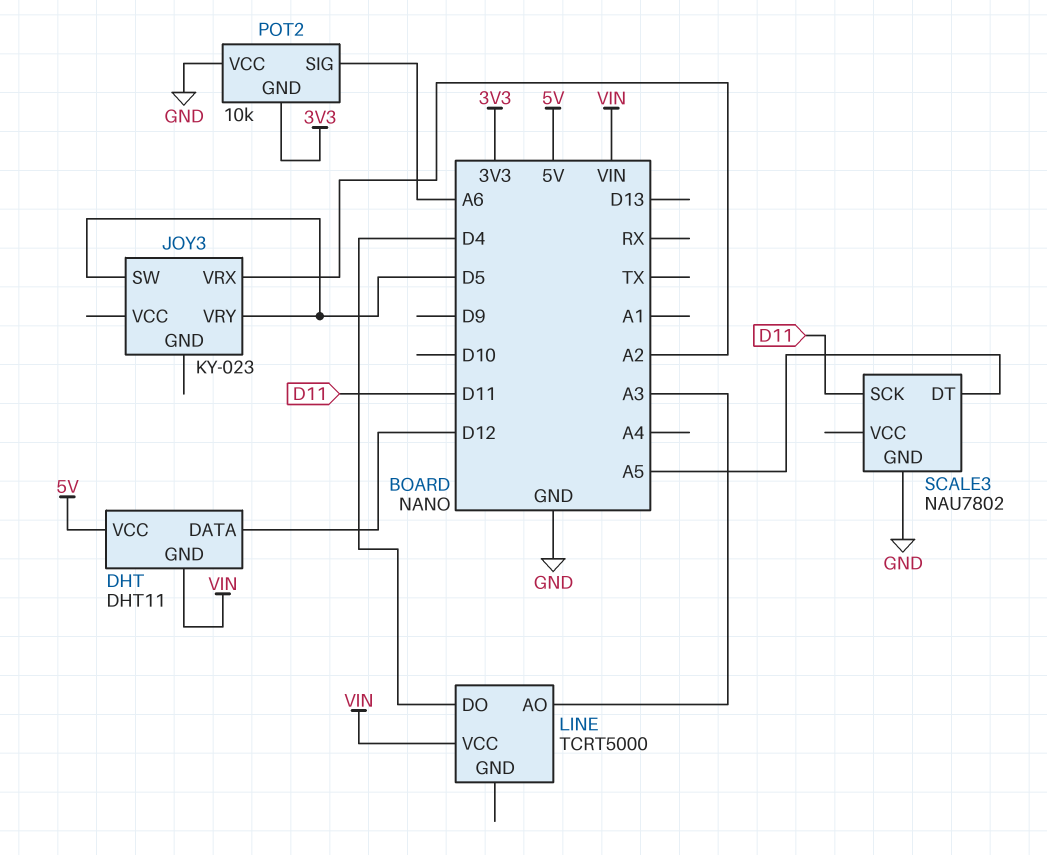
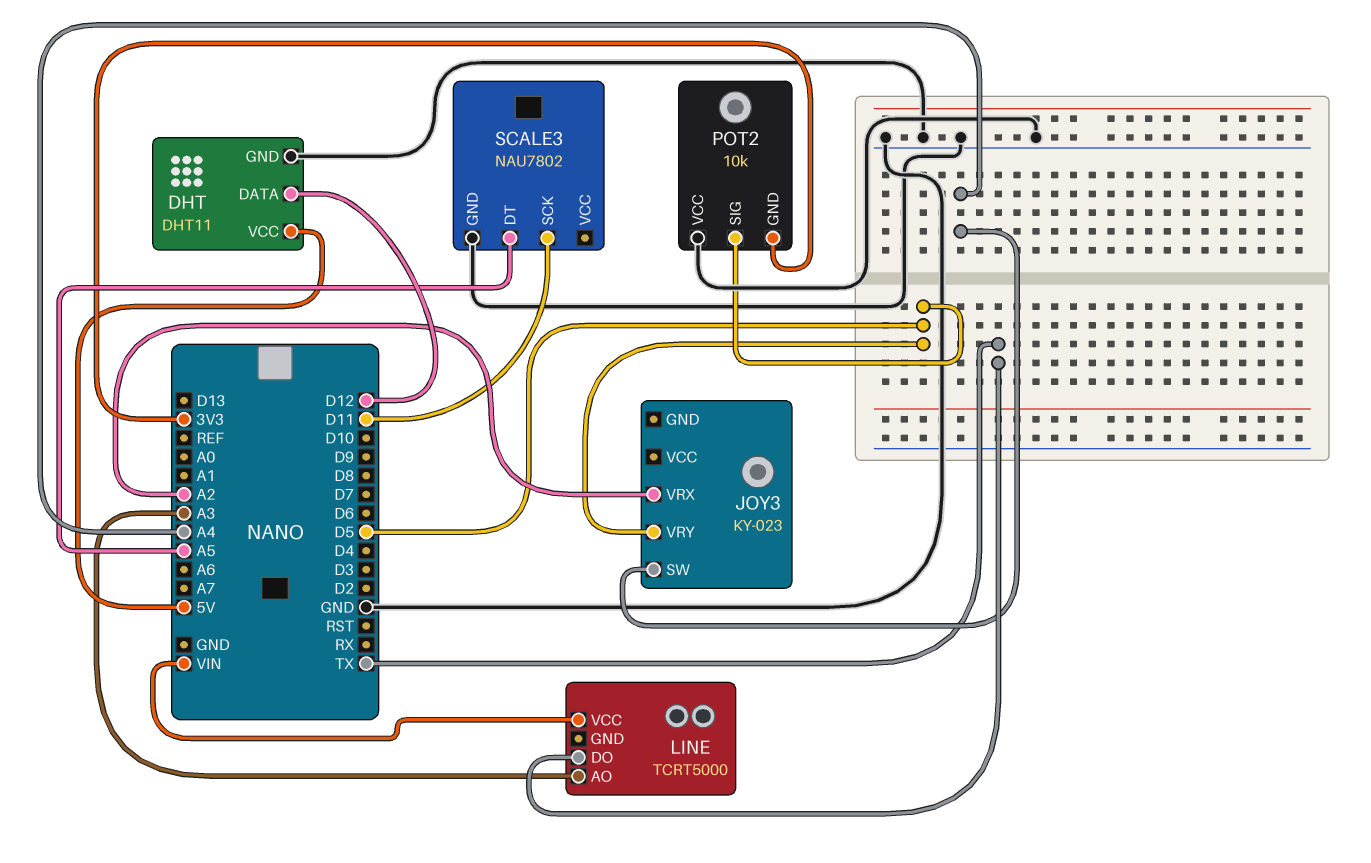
DHT pin GND: VIN -> GND
JOY3 pin SW: D5 -> A4
LINE pin DO: D4 -> TX
POT2 pin SIG: A6 -> D5

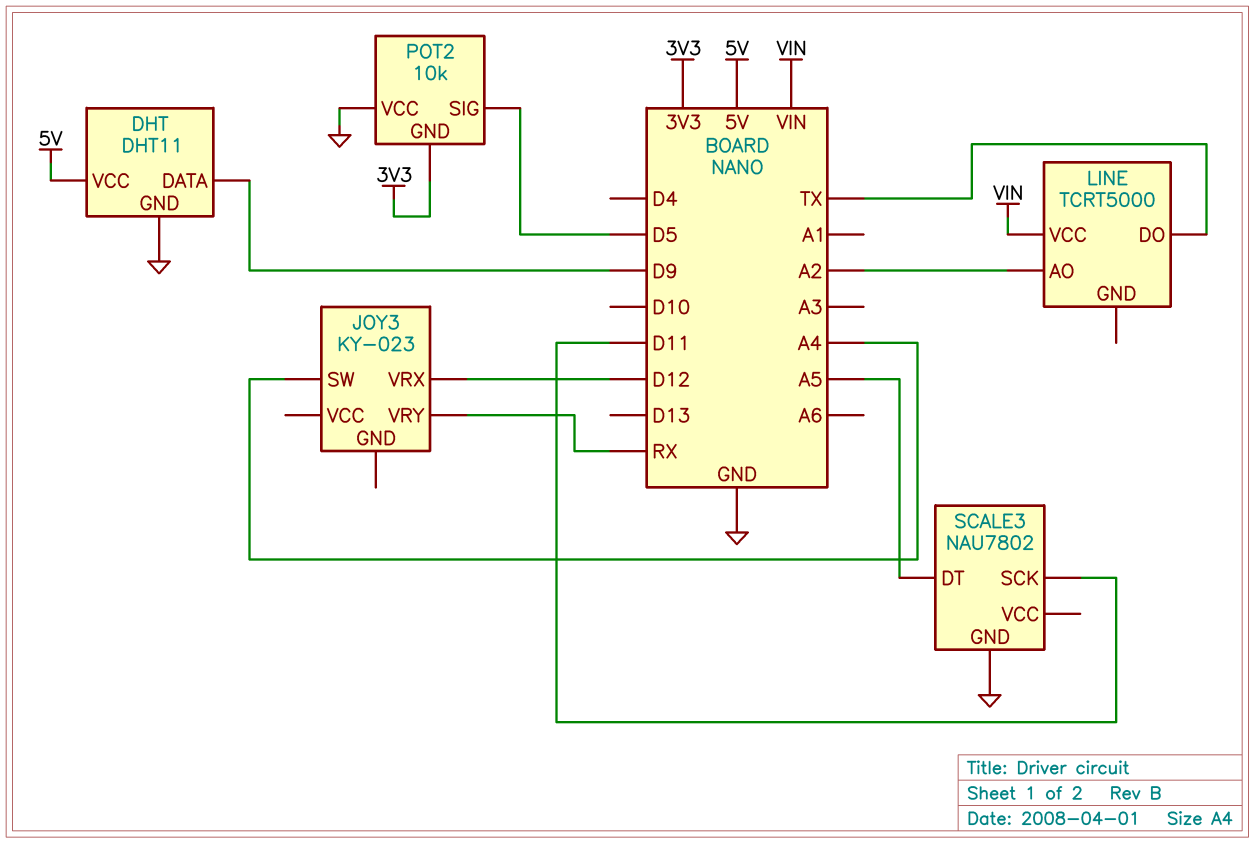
DHT pin DATA: D12 -> D9
JOY3 pin VRX: A2 -> D12
JOY3 pin VRY: D5 -> RX
LINE pin AO: A3 -> A2

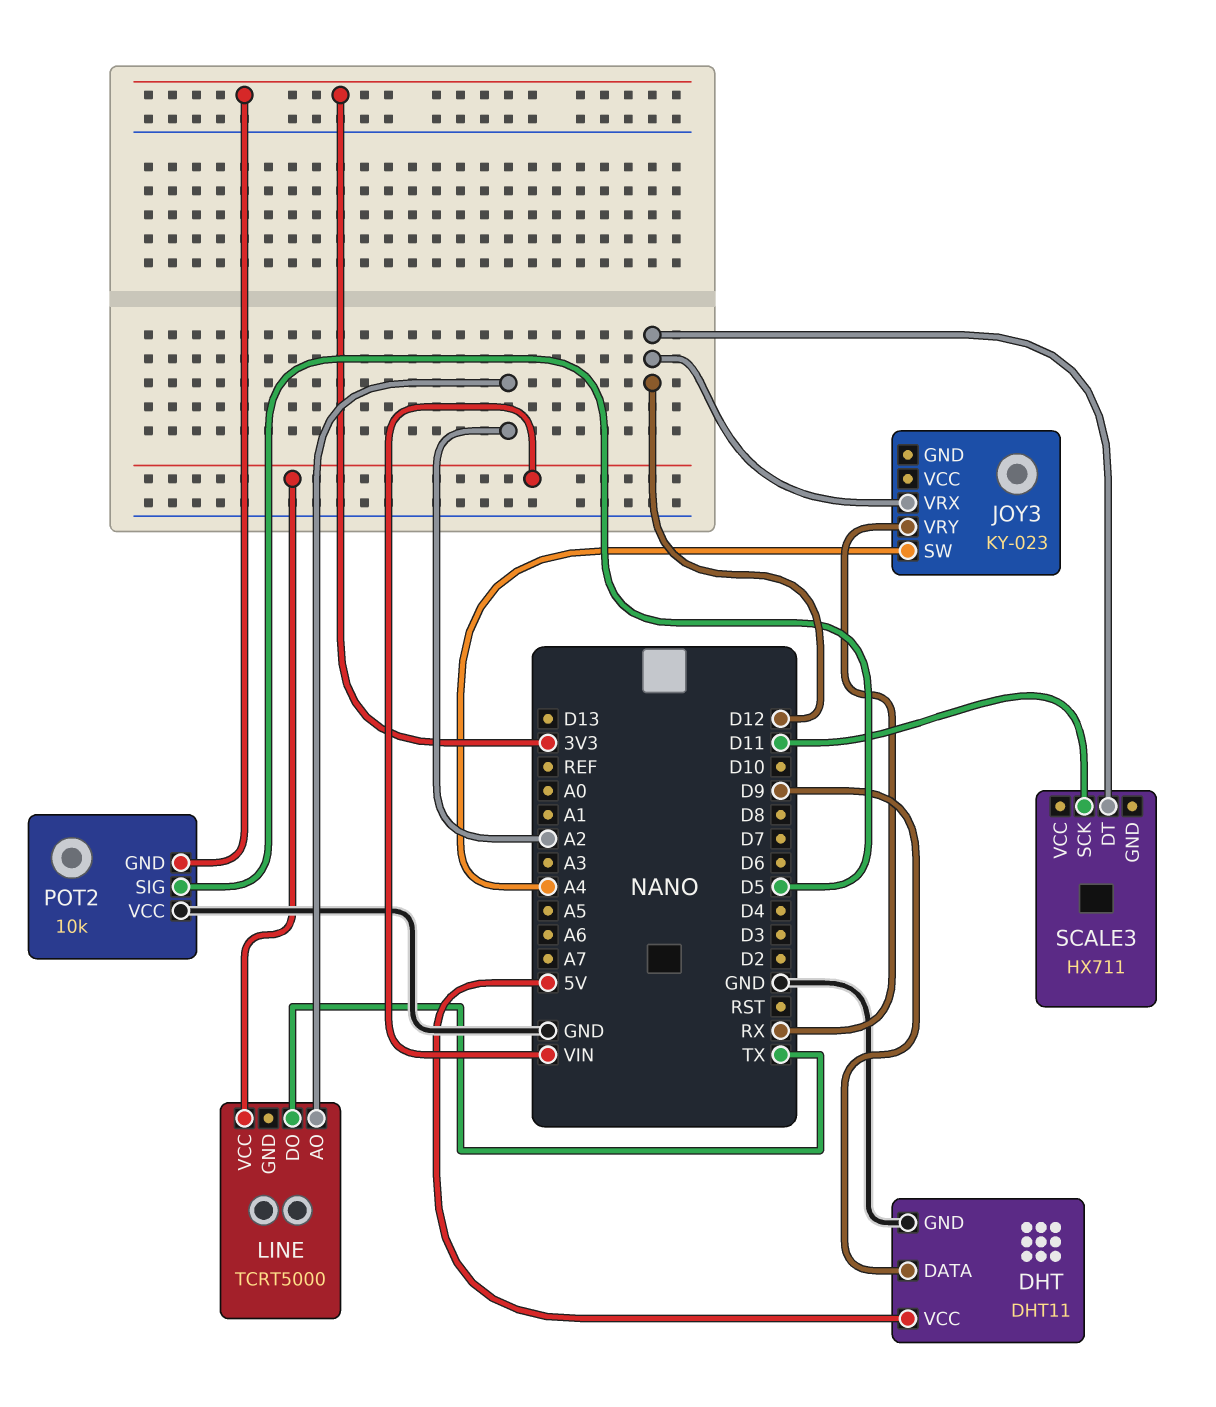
SCALE3: NAU7802 -> HX711
SCALE3 pin DT: A5 -> D12
SCALE3 pin GND: GND -> none

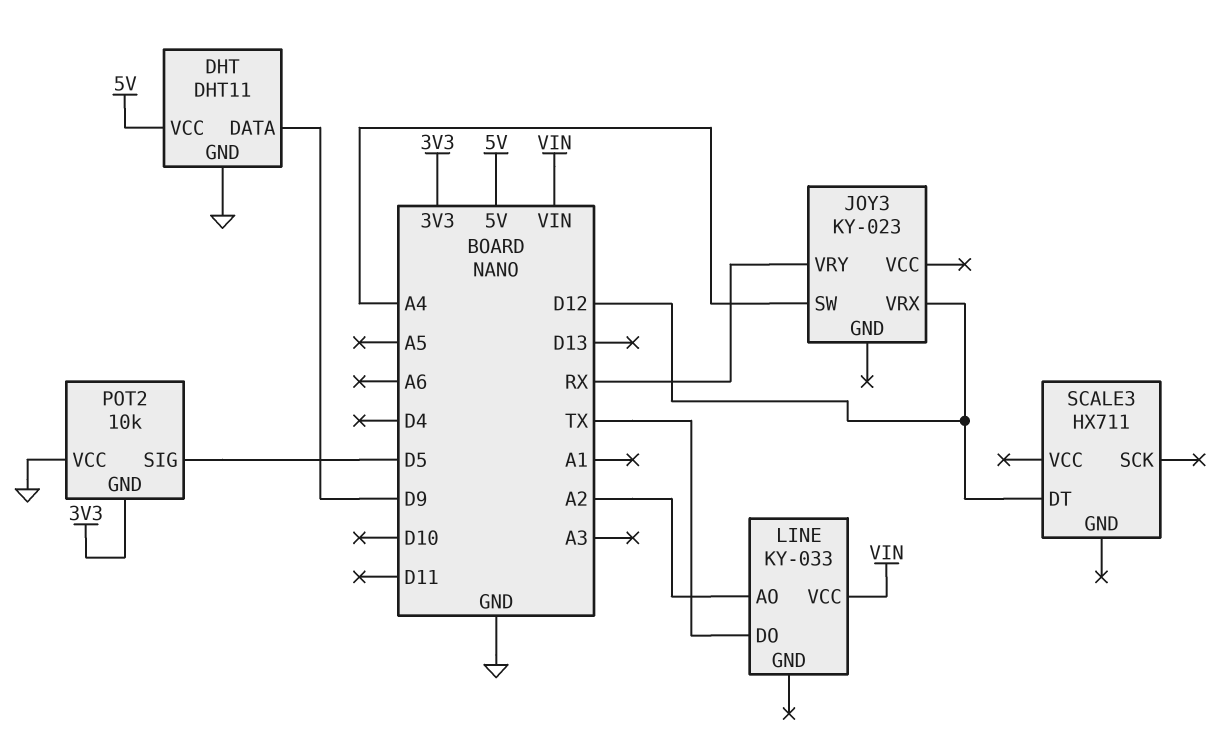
LINE: TCRT5000 -> KY-033
SCALE3 pin SCK: D11 -> none

